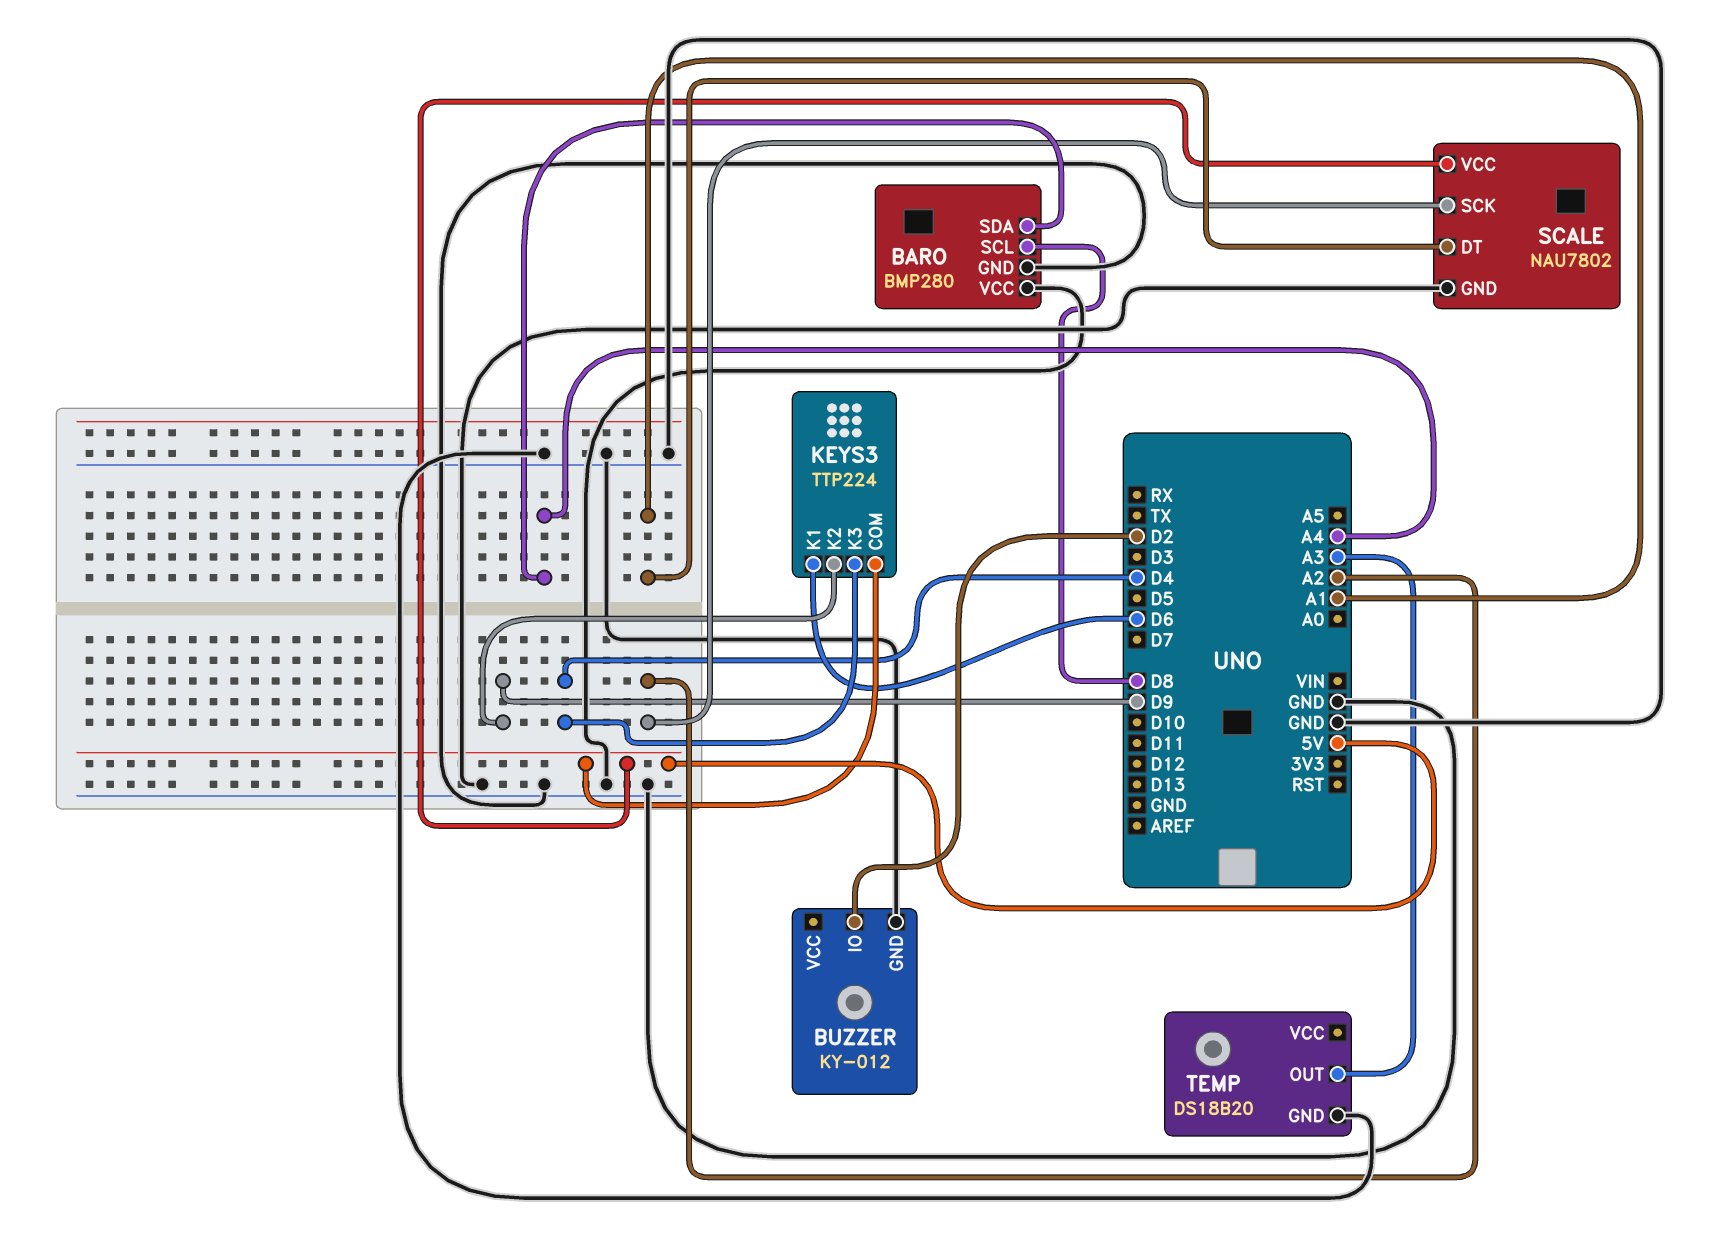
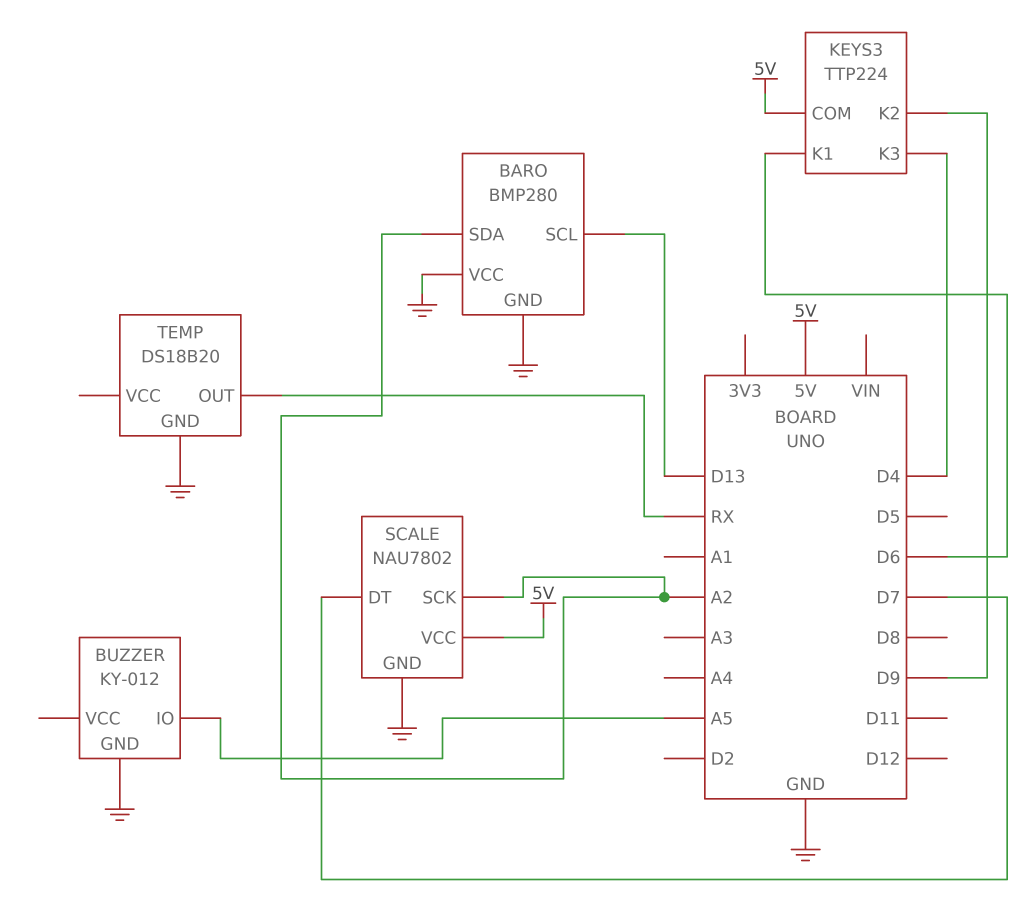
BARO pin SCL: D8 -> D13
BARO pin SDA: A4 -> A2
BUZZER pin IO: D2 -> A5
SCALE pin DT: A1 -> D7
TEMP pin OUT: A3 -> RX

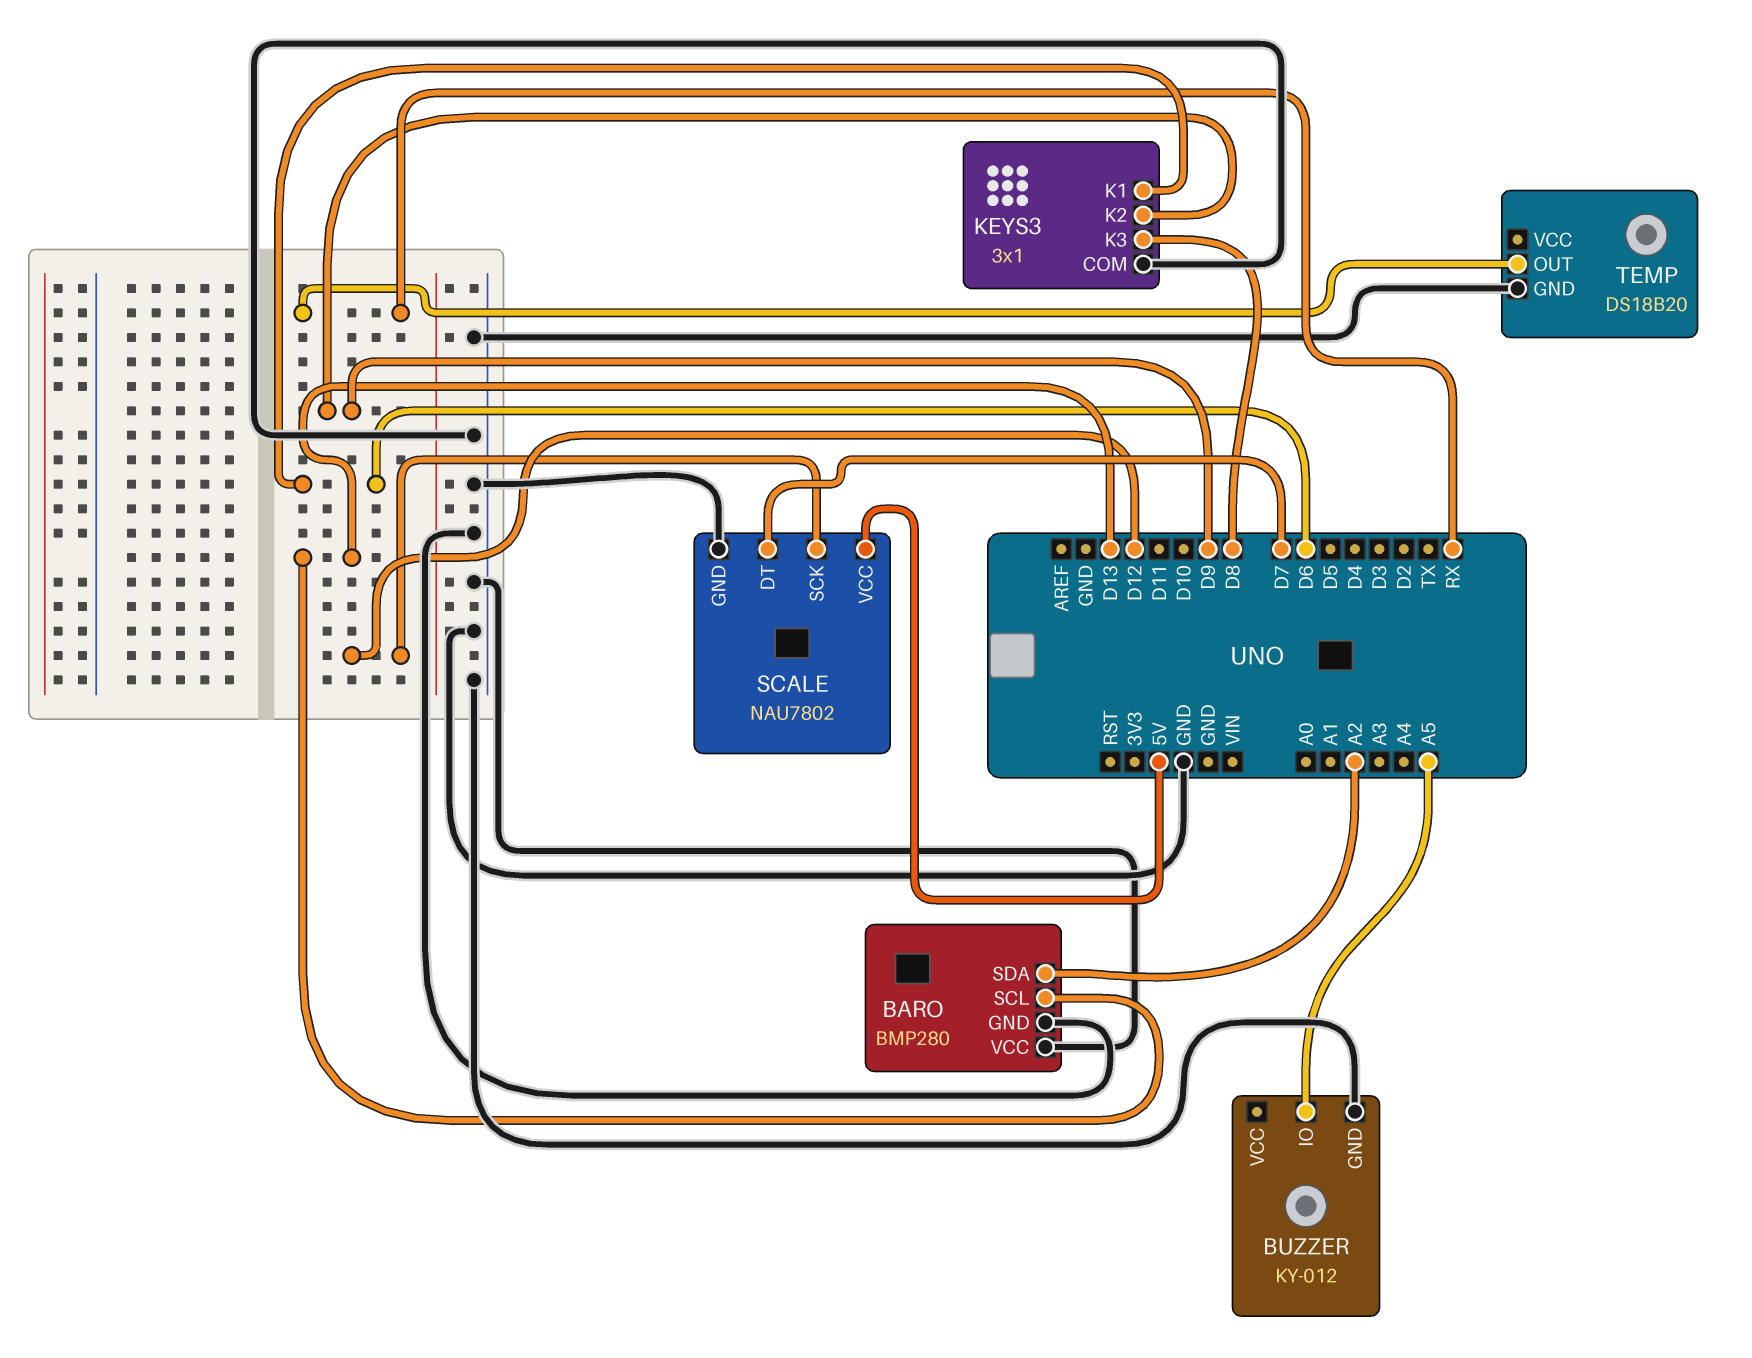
KEYS3: TTP224 -> 3x1
KEYS3 pin COM: 5V -> GND
KEYS3 pin K3: D4 -> D8
SCALE pin SCK: A2 -> D12

